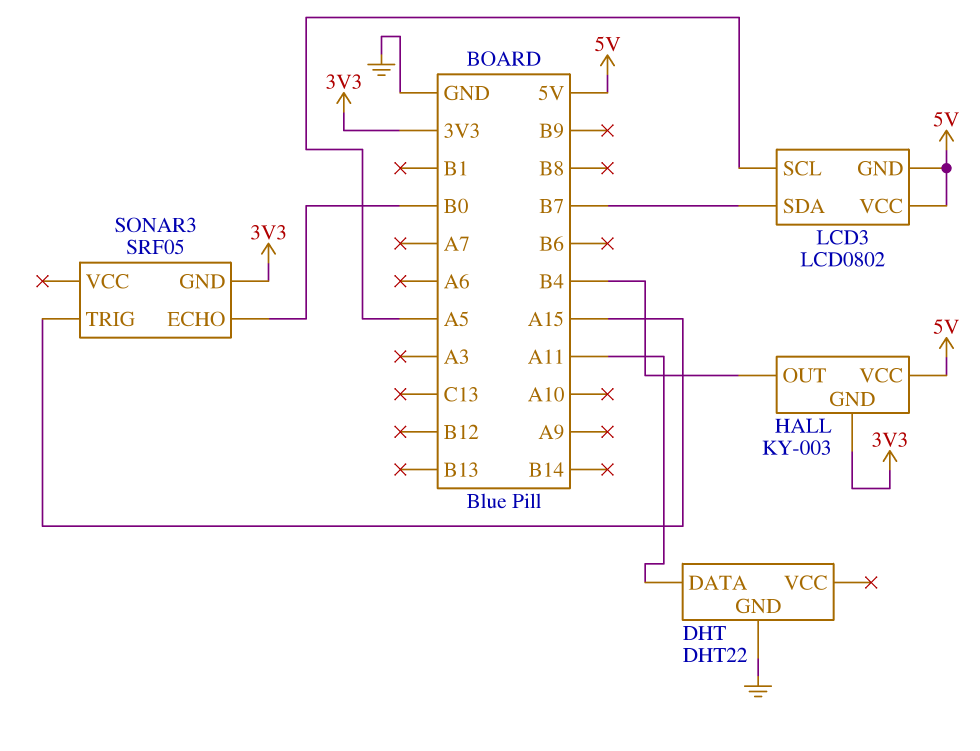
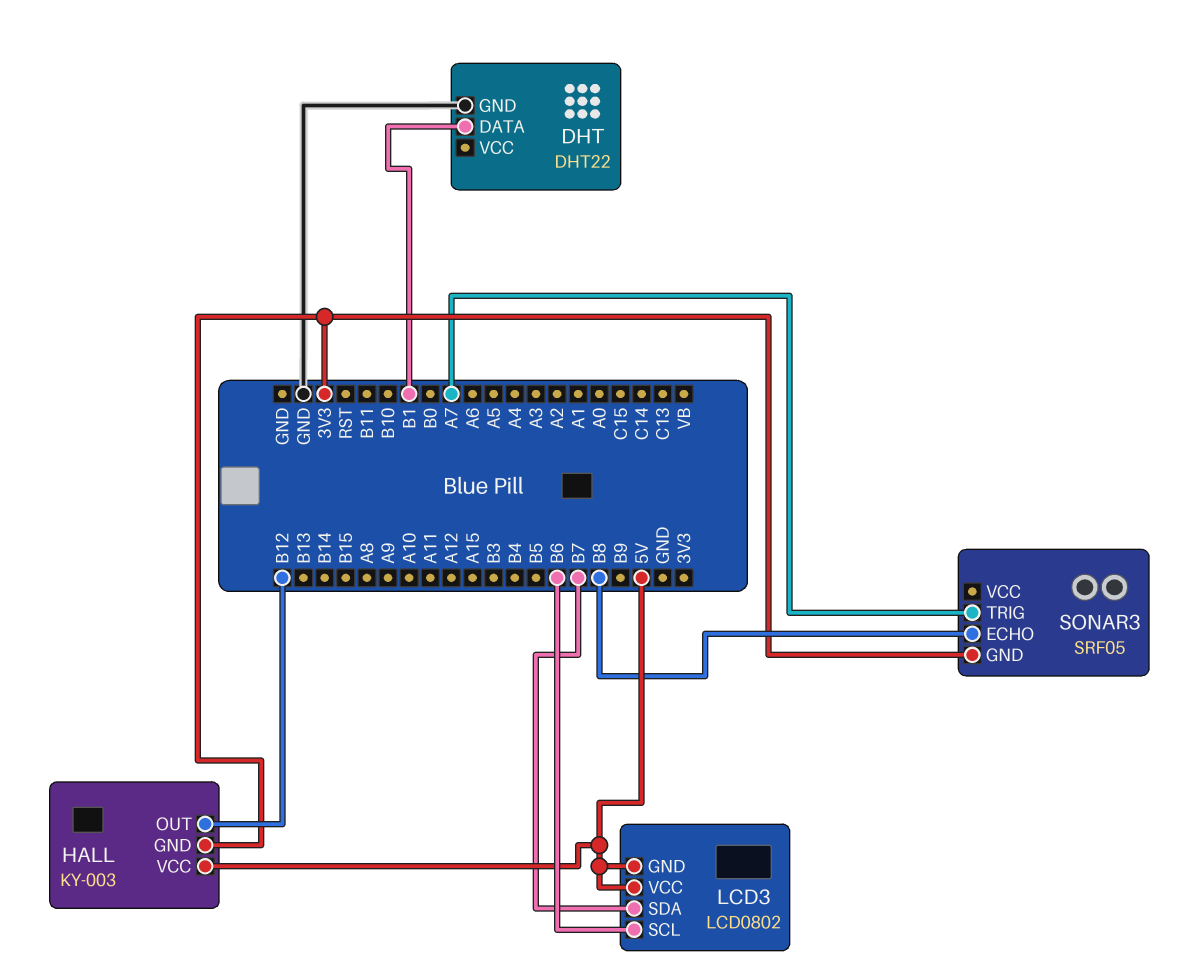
DHT pin DATA: A11 -> B1
HALL pin OUT: B4 -> B12
LCD3 pin SCL: A5 -> B6
SONAR3 pin ECHO: B0 -> B8
SONAR3 pin TRIG: A15 -> A7

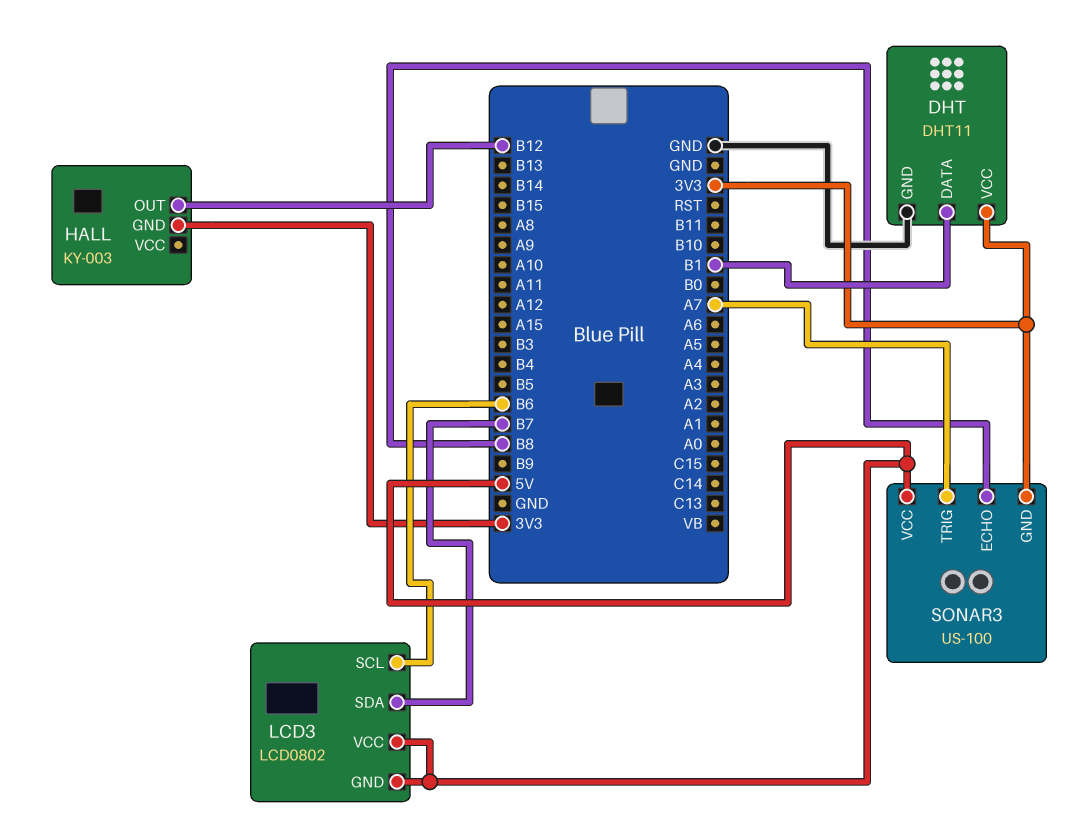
DHT: DHT22 -> DHT11
DHT pin VCC: none -> 3V3
HALL pin VCC: 5V -> none
SONAR3: SRF05 -> US-100
SONAR3 pin VCC: none -> 5V

